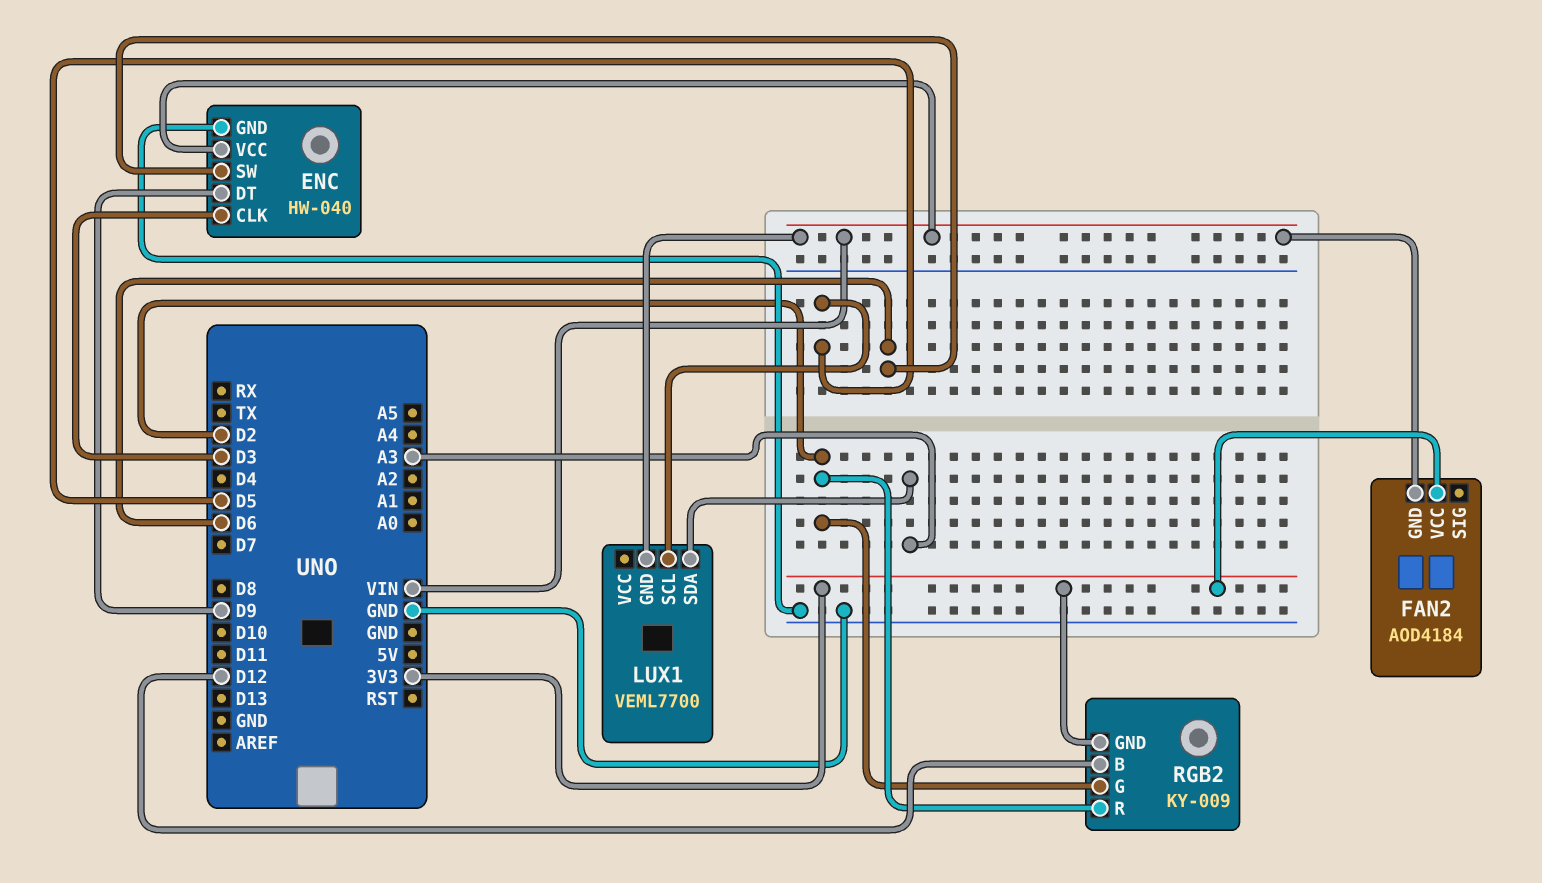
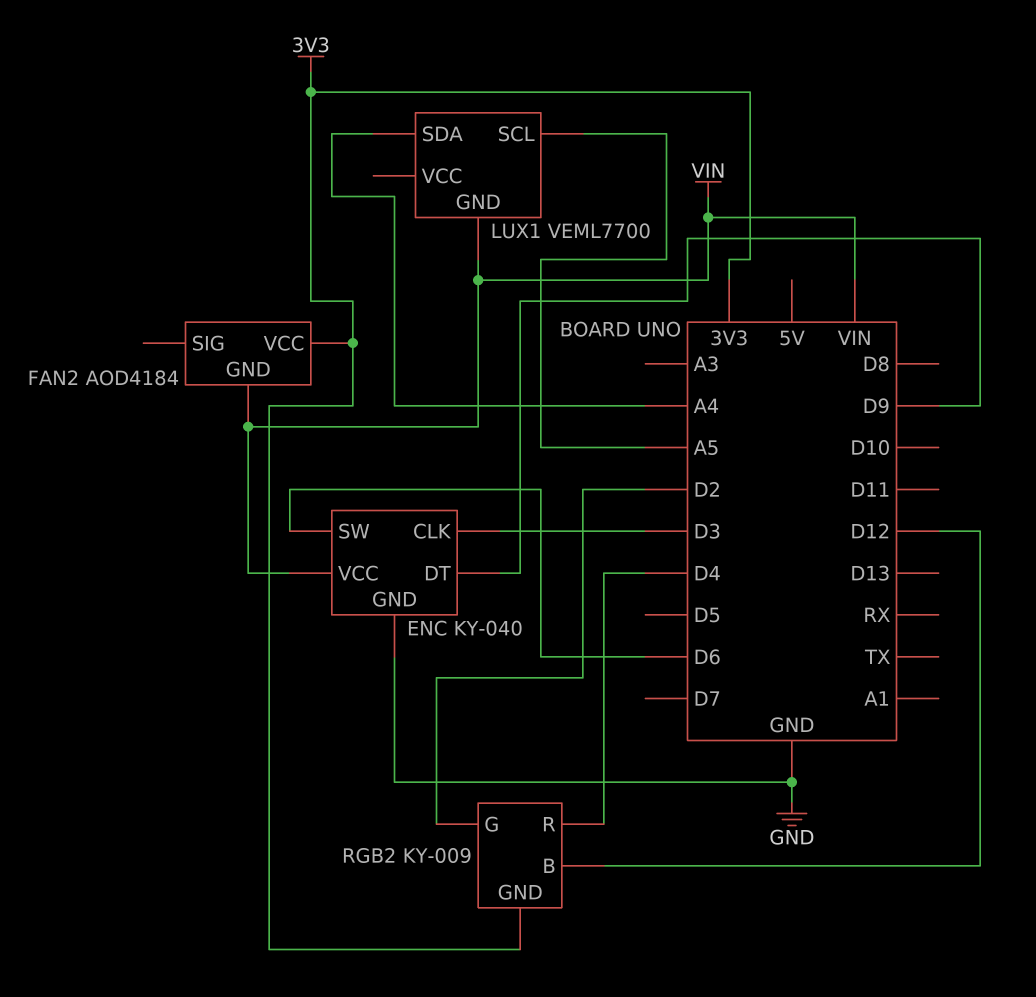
ENC: HW-040 -> KY-040
LUX1 pin SCL: D5 -> A5
LUX1 pin SDA: A3 -> A4
RGB2 pin R: D2 -> D4

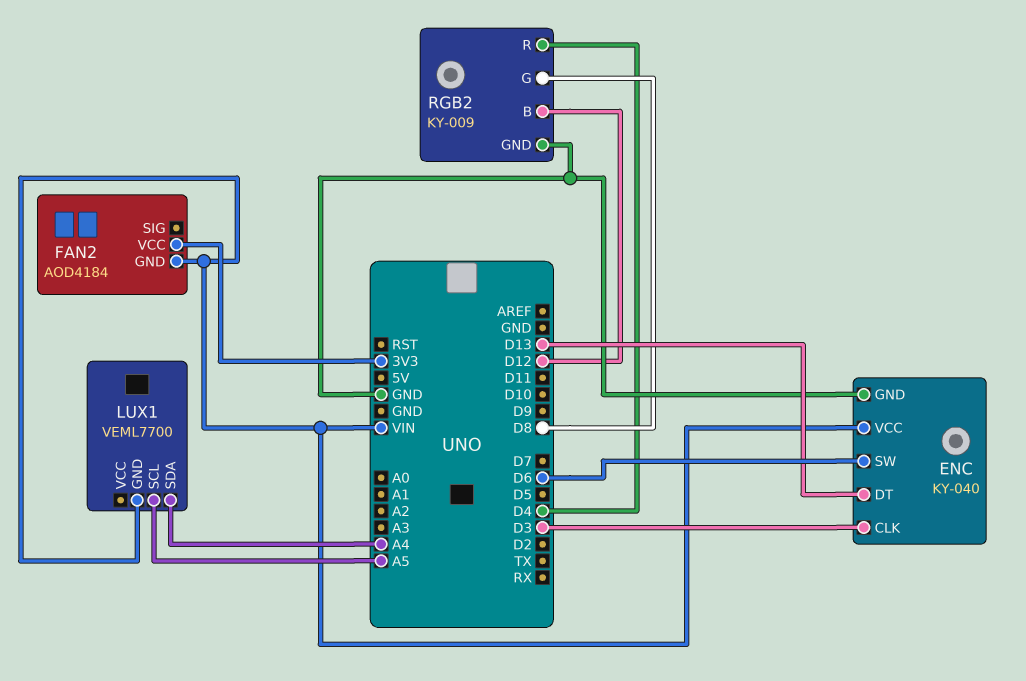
ENC pin DT: D9 -> D13
RGB2 pin G: D2 -> D8
RGB2 pin GND: 3V3 -> GND

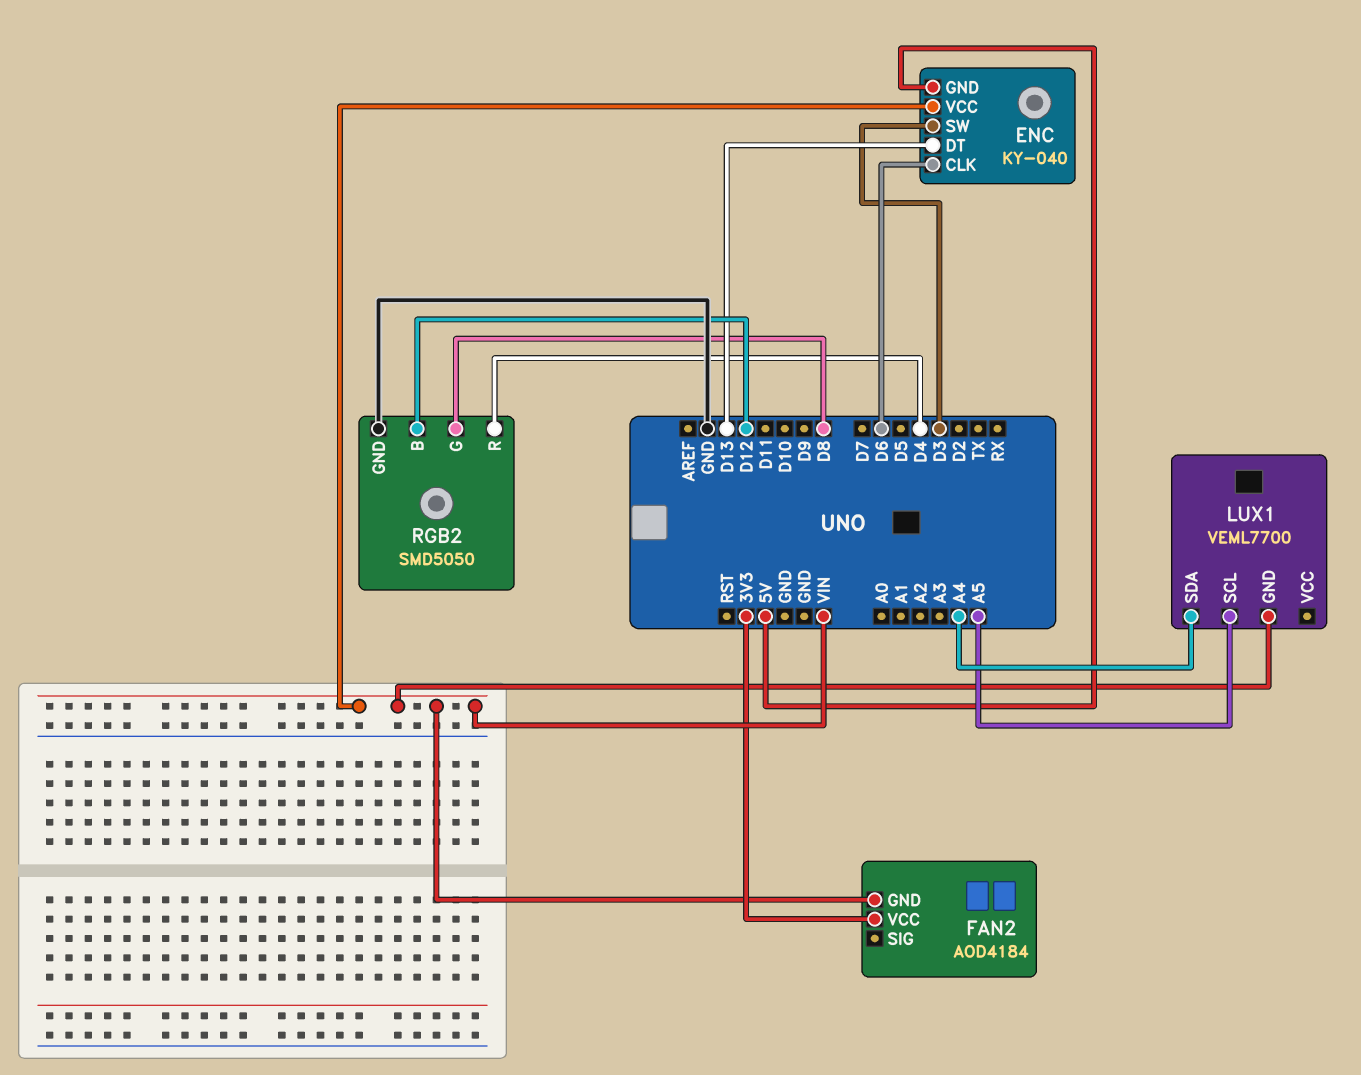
ENC pin CLK: D3 -> D6
ENC pin GND: GND -> 5V
ENC pin SW: D6 -> D3
RGB2: KY-009 -> SMD5050

